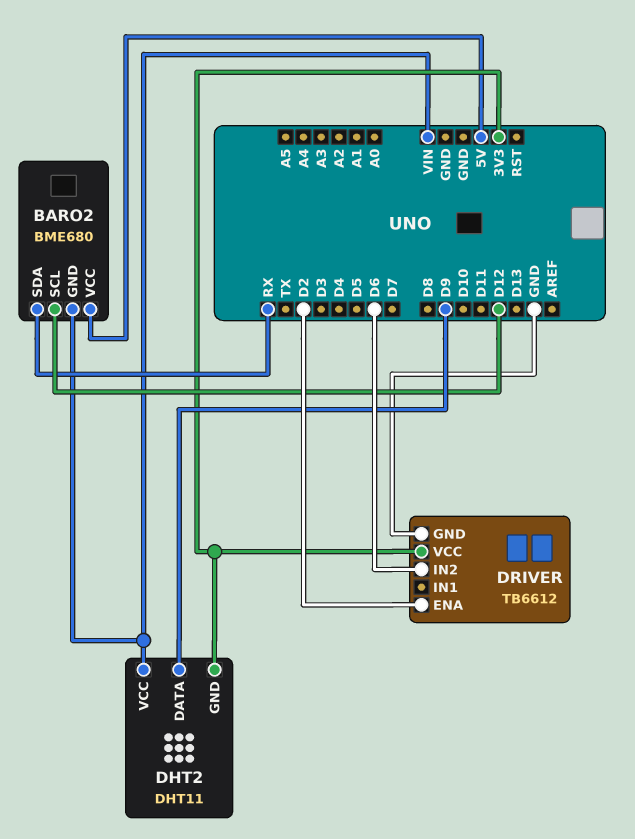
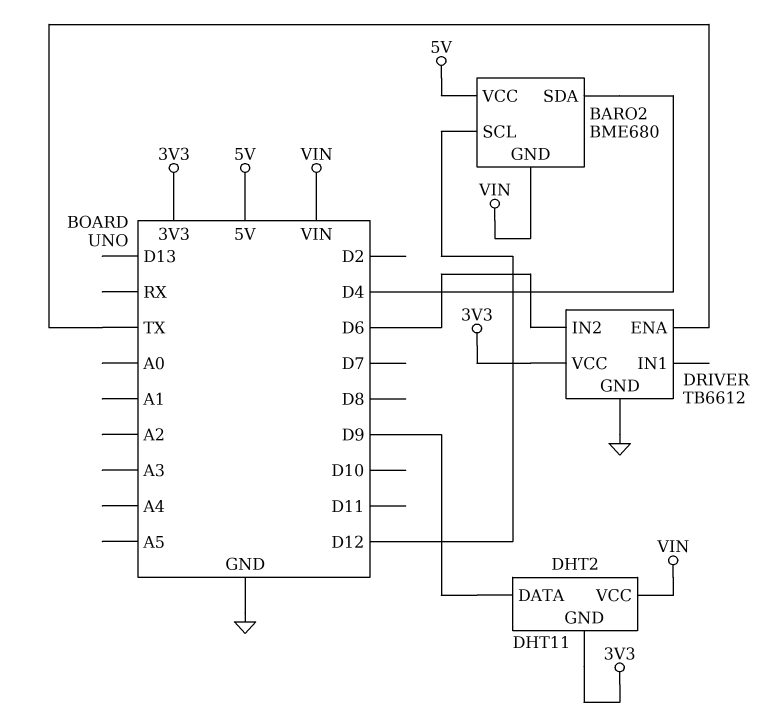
BARO2 pin SDA: RX -> D4
DRIVER pin ENA: D2 -> TX

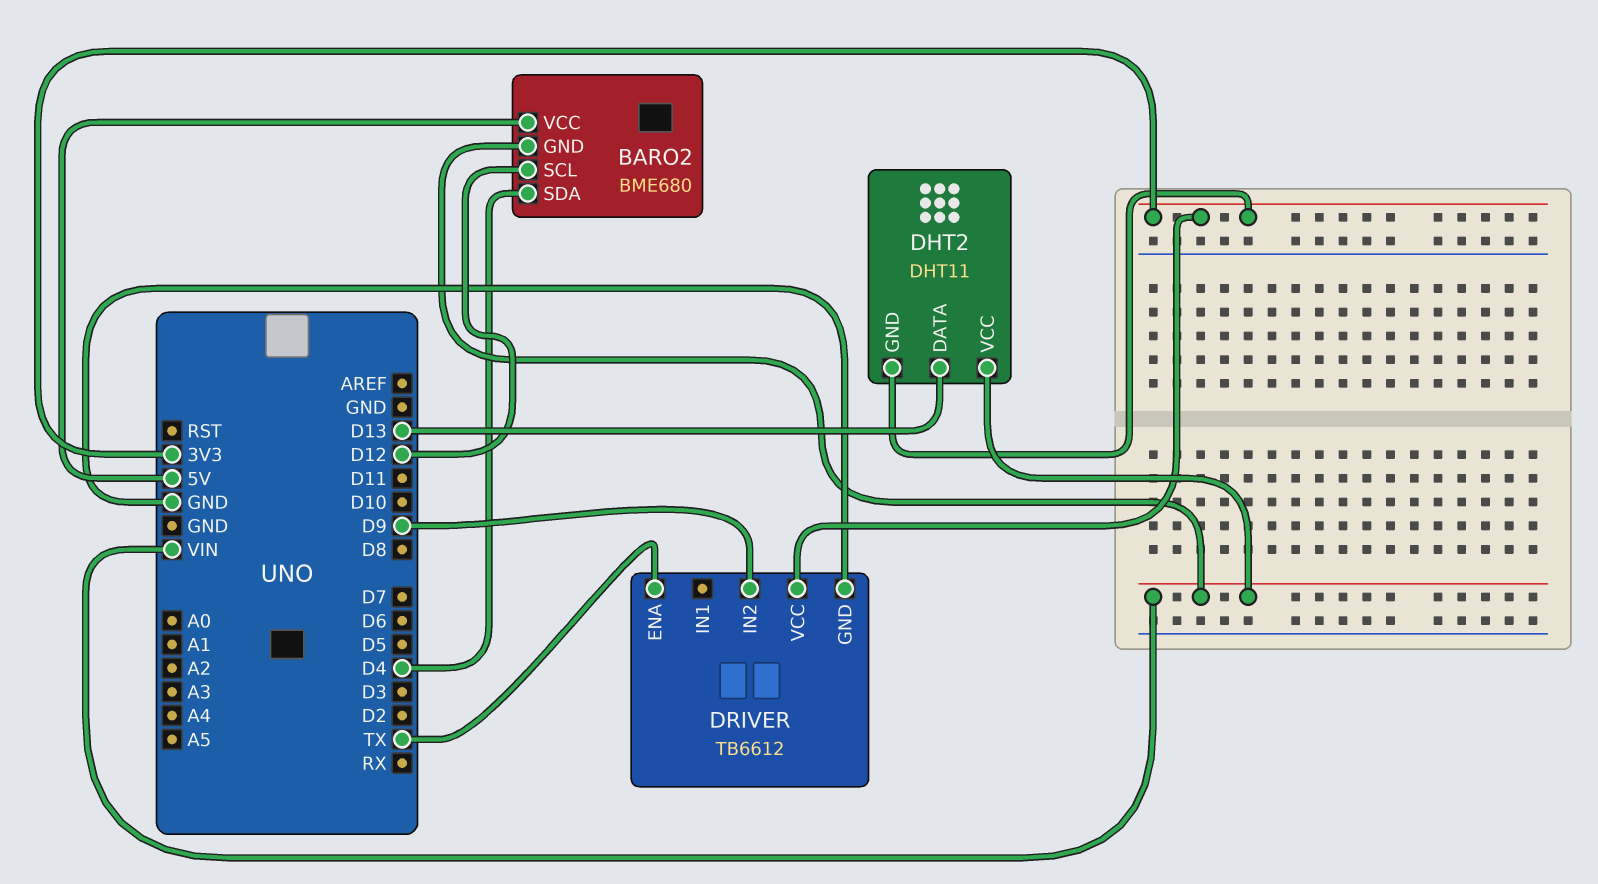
DHT2 pin DATA: D9 -> D13
DRIVER pin IN2: D6 -> D9

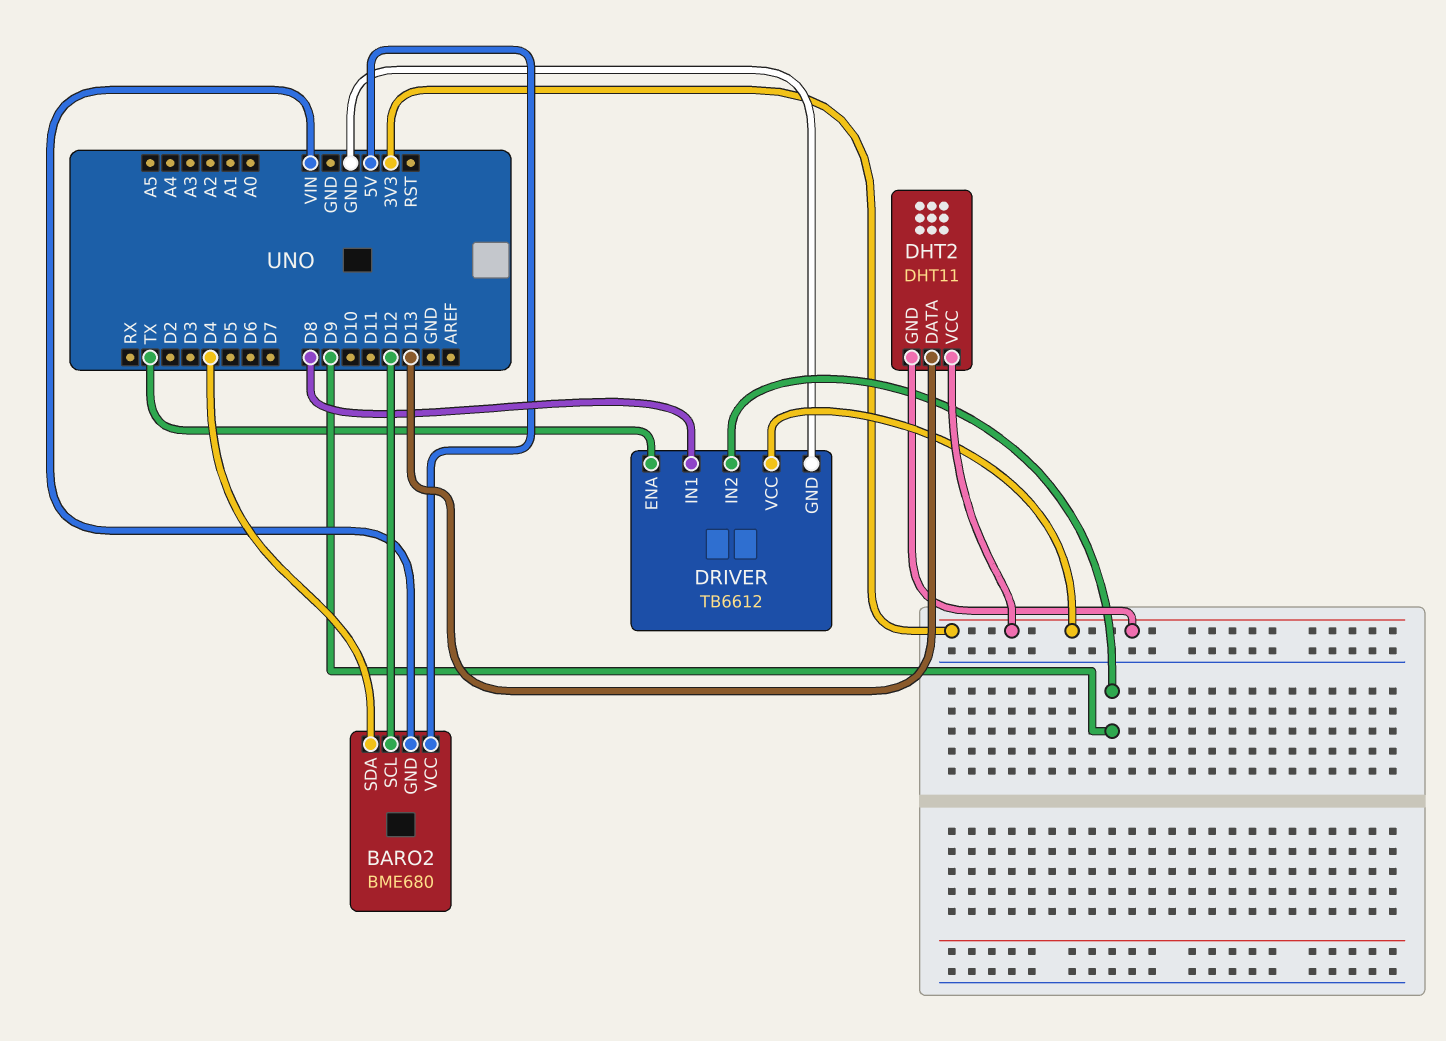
DHT2 pin VCC: VIN -> 3V3
DRIVER pin IN1: none -> D8

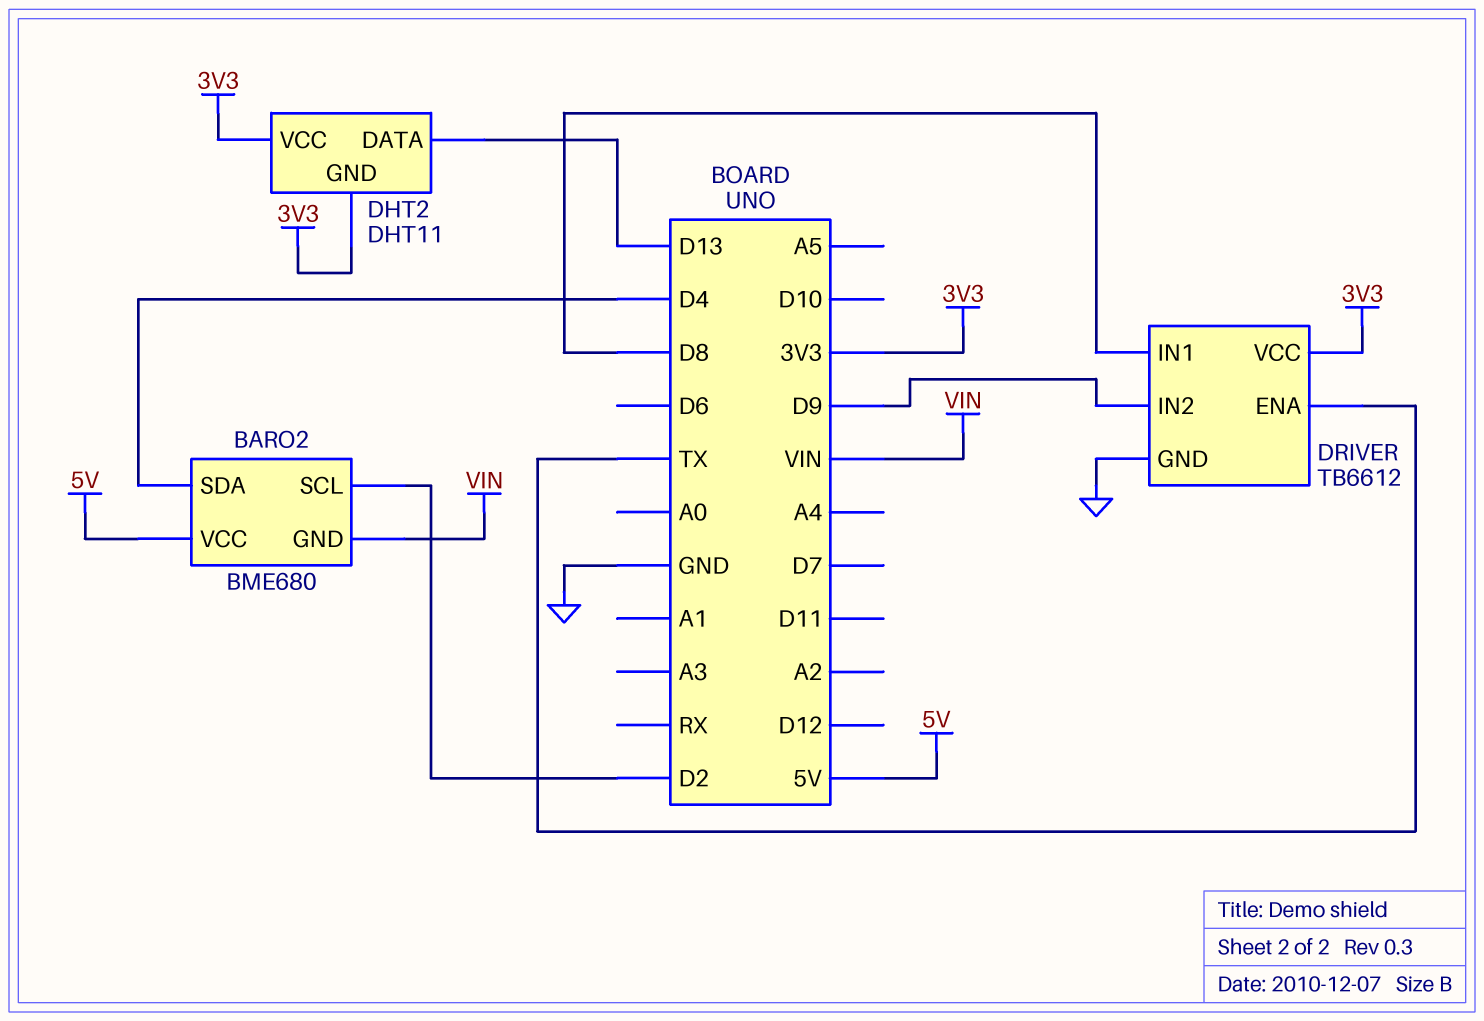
BARO2 pin SCL: D12 -> D2

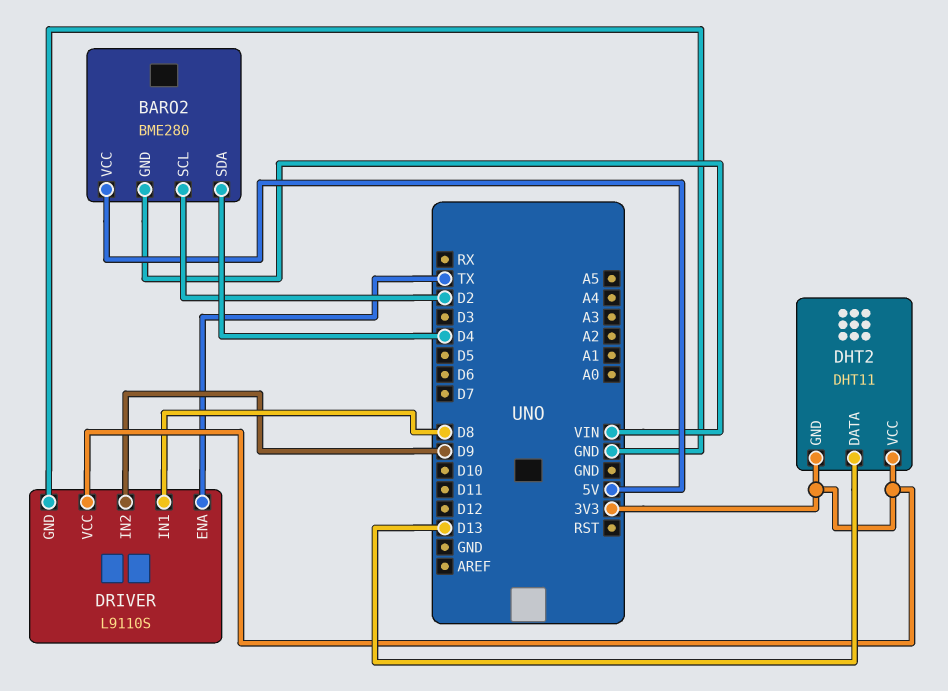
BARO2: BME680 -> BME280
DRIVER: TB6612 -> L9110S

